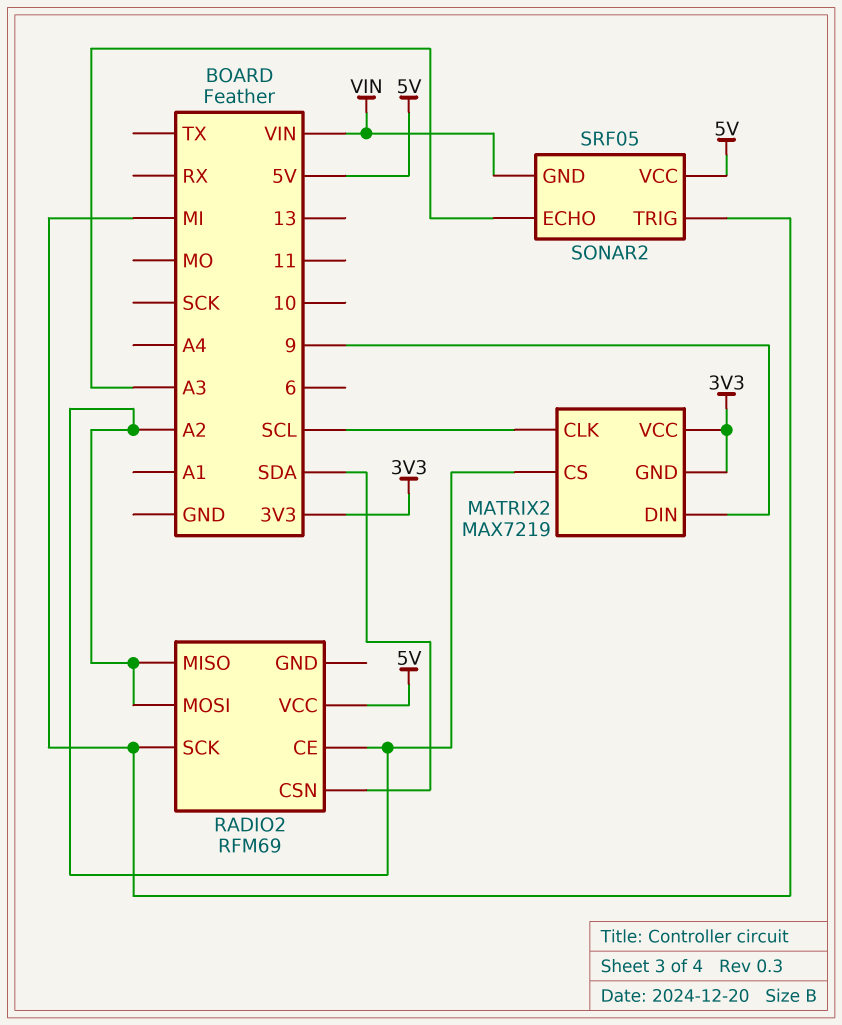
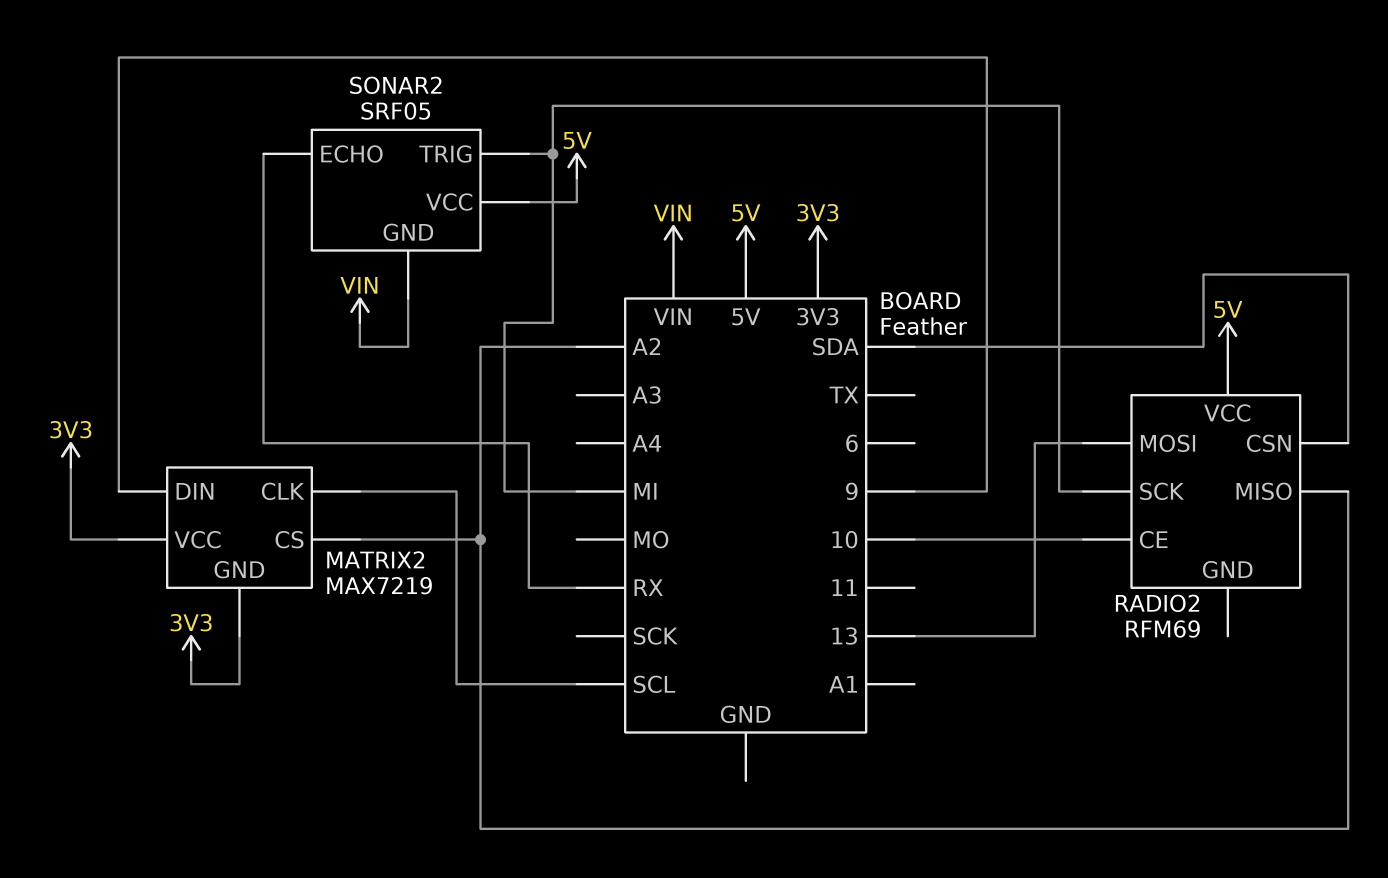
RADIO2 pin CE: A2 -> 10
RADIO2 pin MOSI: A2 -> 13
SONAR2 pin ECHO: A3 -> RX

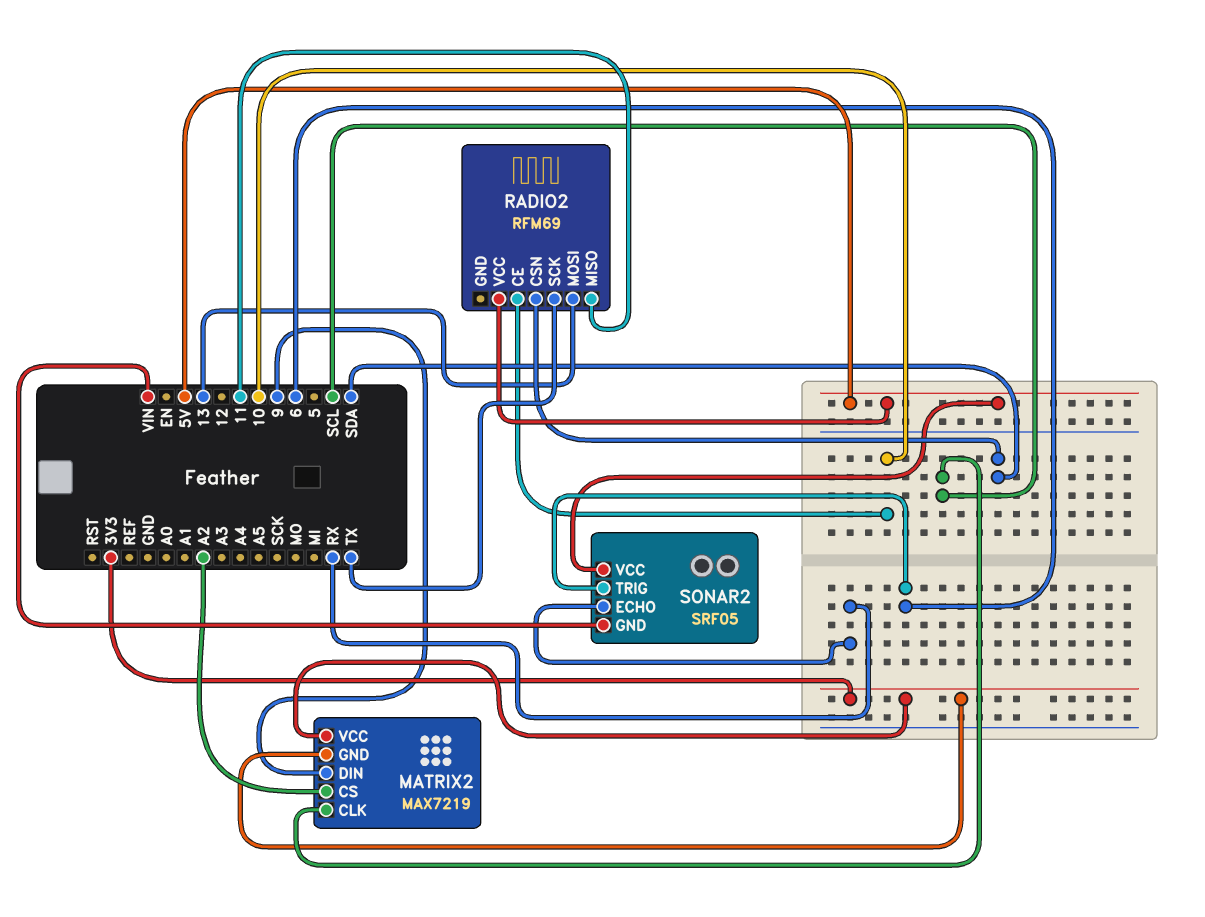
RADIO2 pin MISO: A2 -> 11
RADIO2 pin SCK: MI -> TX
SONAR2 pin TRIG: MI -> 6

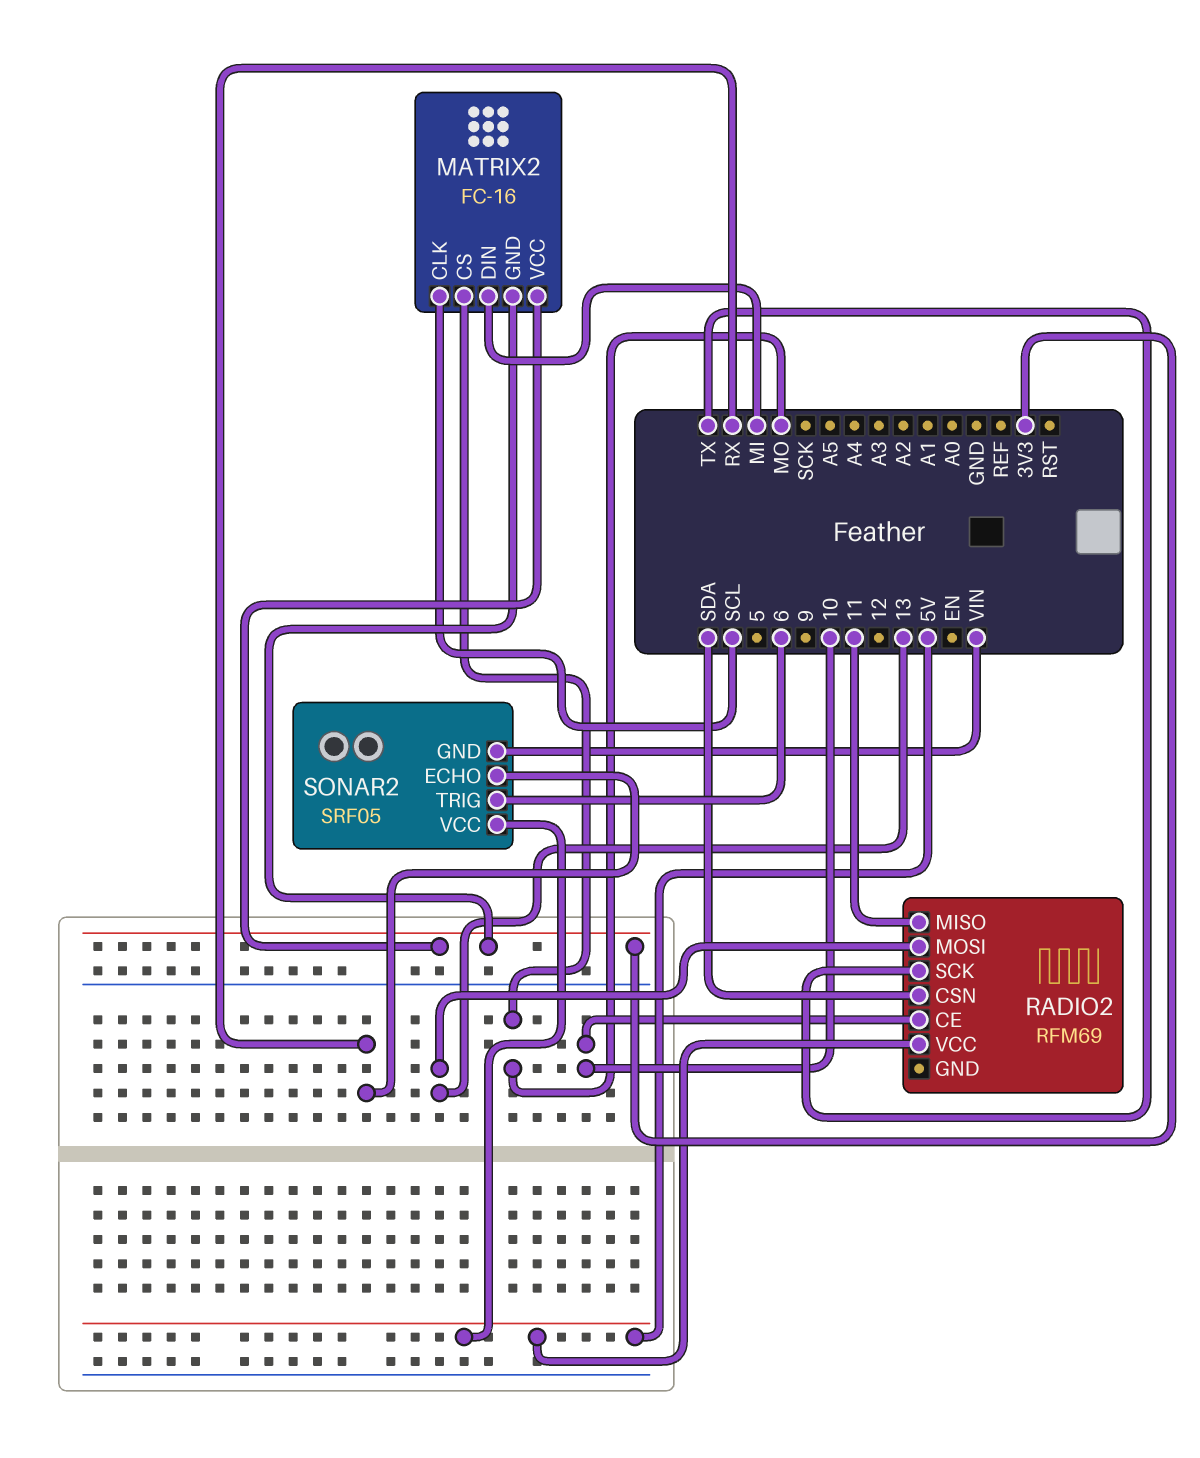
MATRIX2: MAX7219 -> FC-16
MATRIX2 pin CS: A2 -> MO
MATRIX2 pin DIN: 9 -> MI

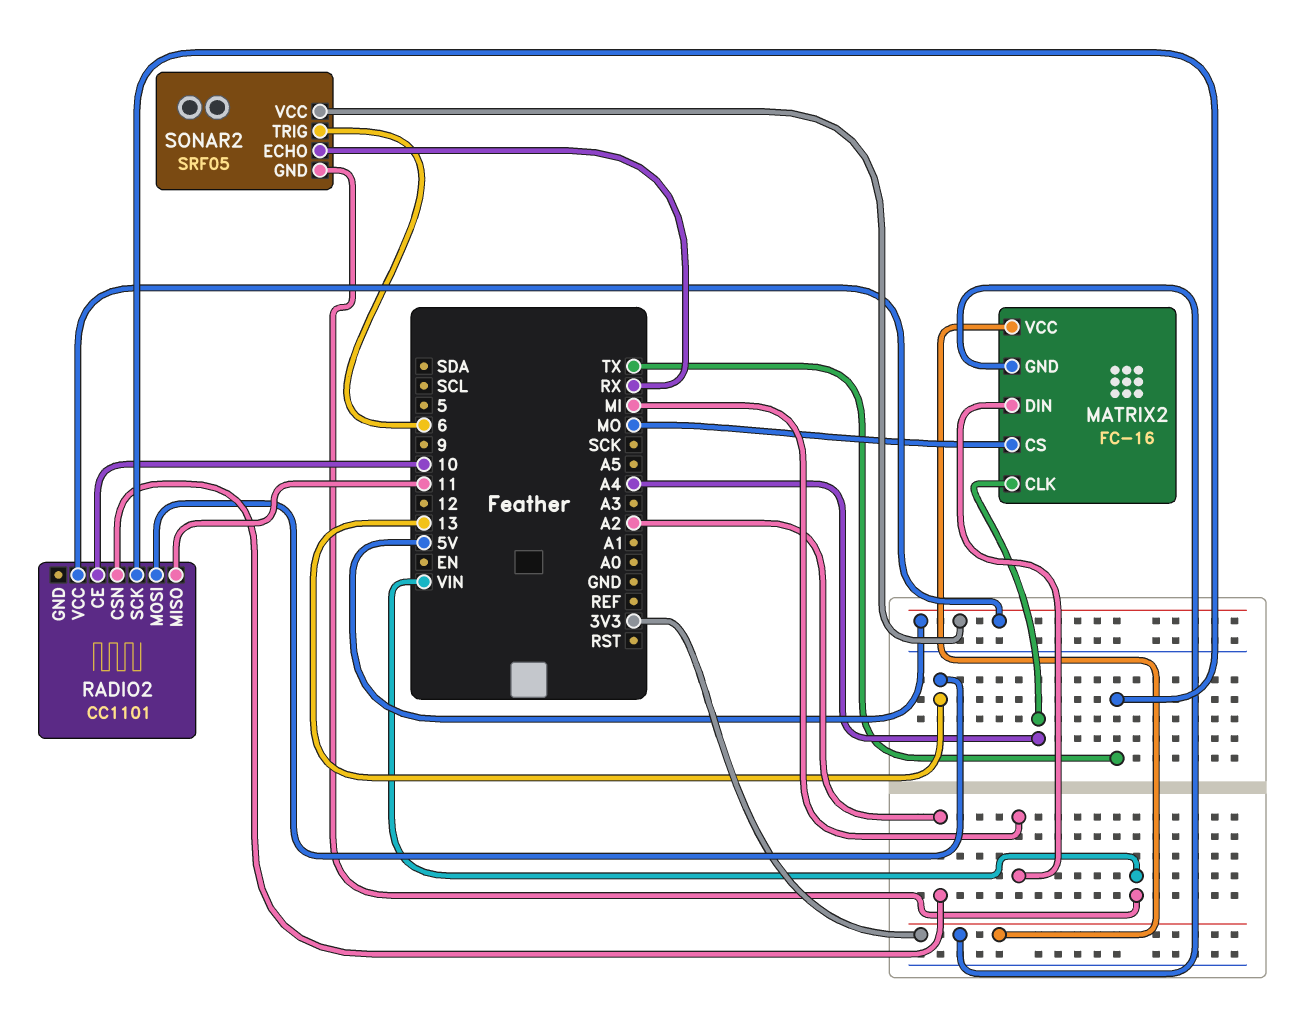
MATRIX2 pin CLK: SCL -> A4
RADIO2: RFM69 -> CC1101
RADIO2 pin CSN: SDA -> A2

